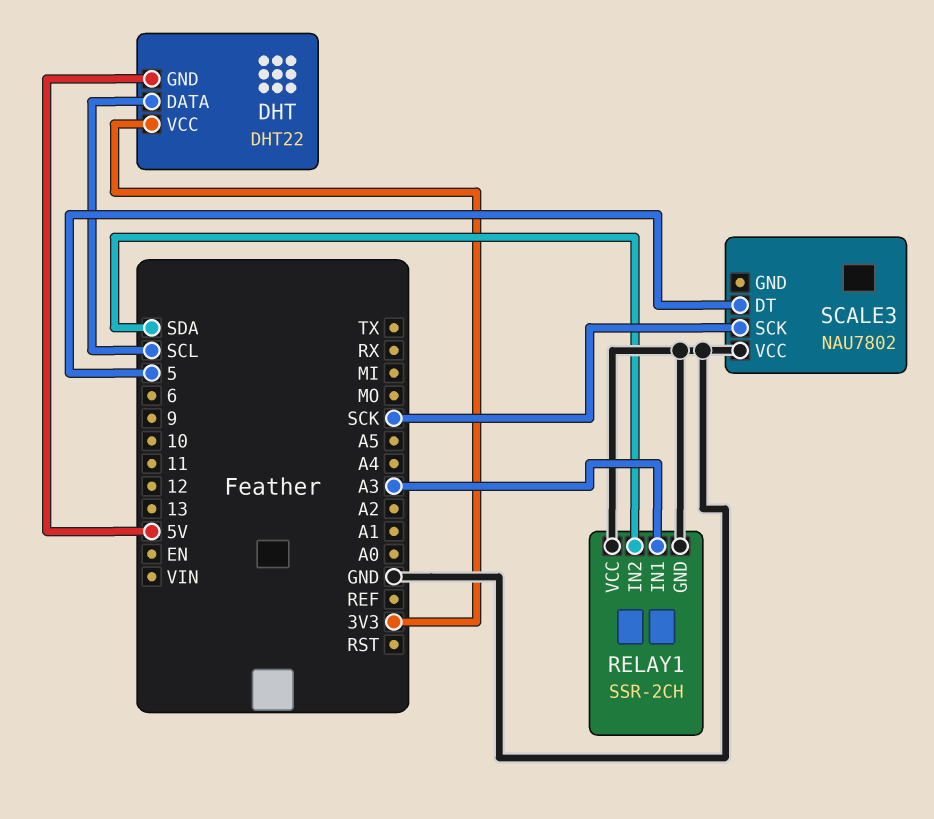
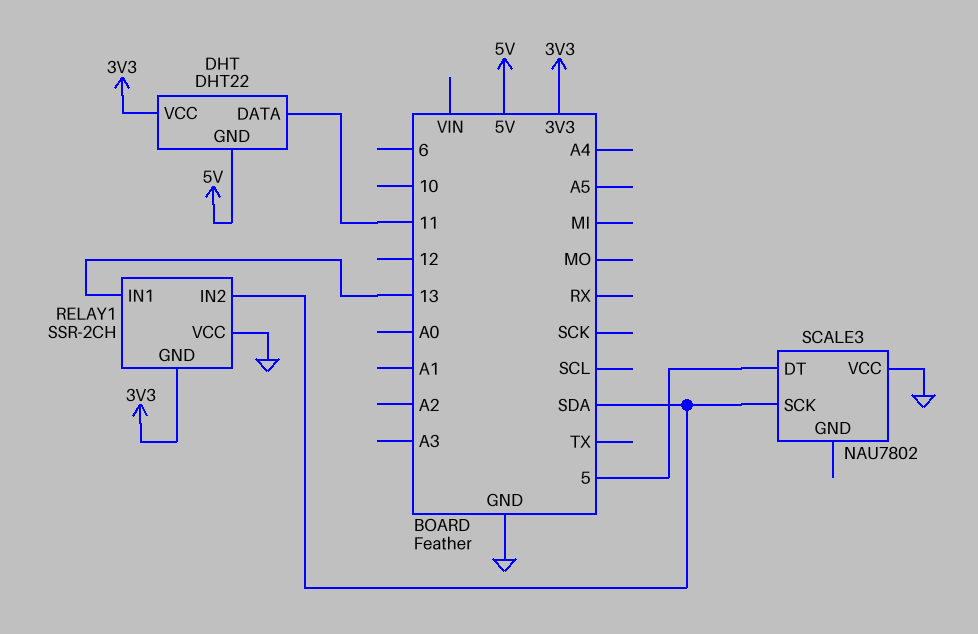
DHT pin DATA: SCL -> 11
RELAY1 pin GND: GND -> 3V3
RELAY1 pin IN1: A3 -> 13
SCALE3 pin SCK: SCK -> SDA

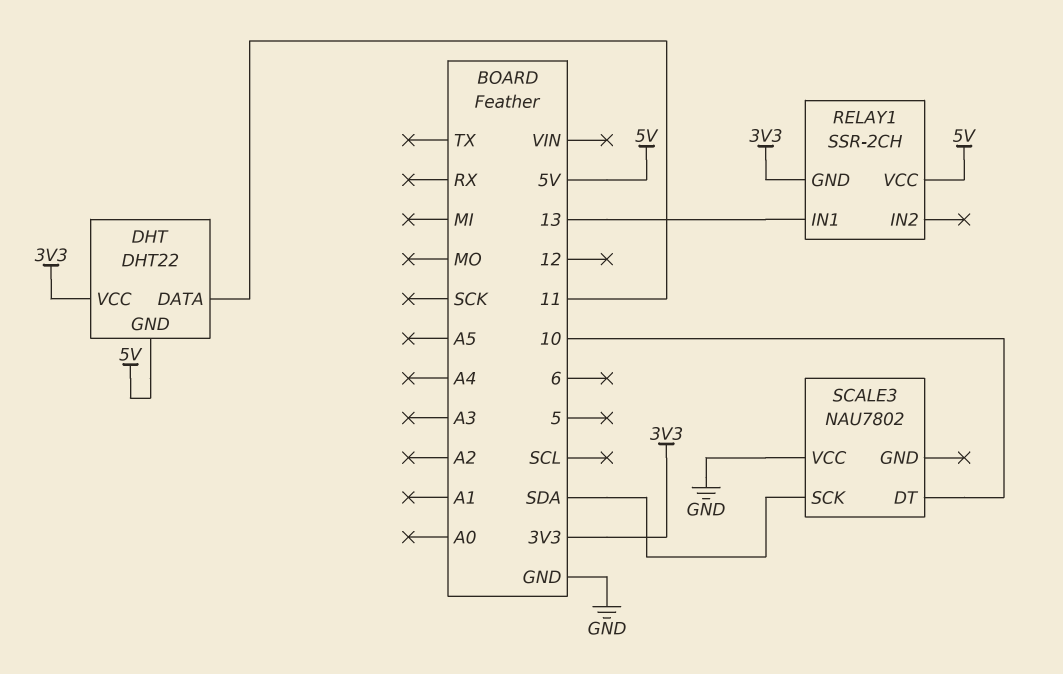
RELAY1 pin IN2: SDA -> none
RELAY1 pin VCC: GND -> 5V
SCALE3 pin DT: 5 -> 10

